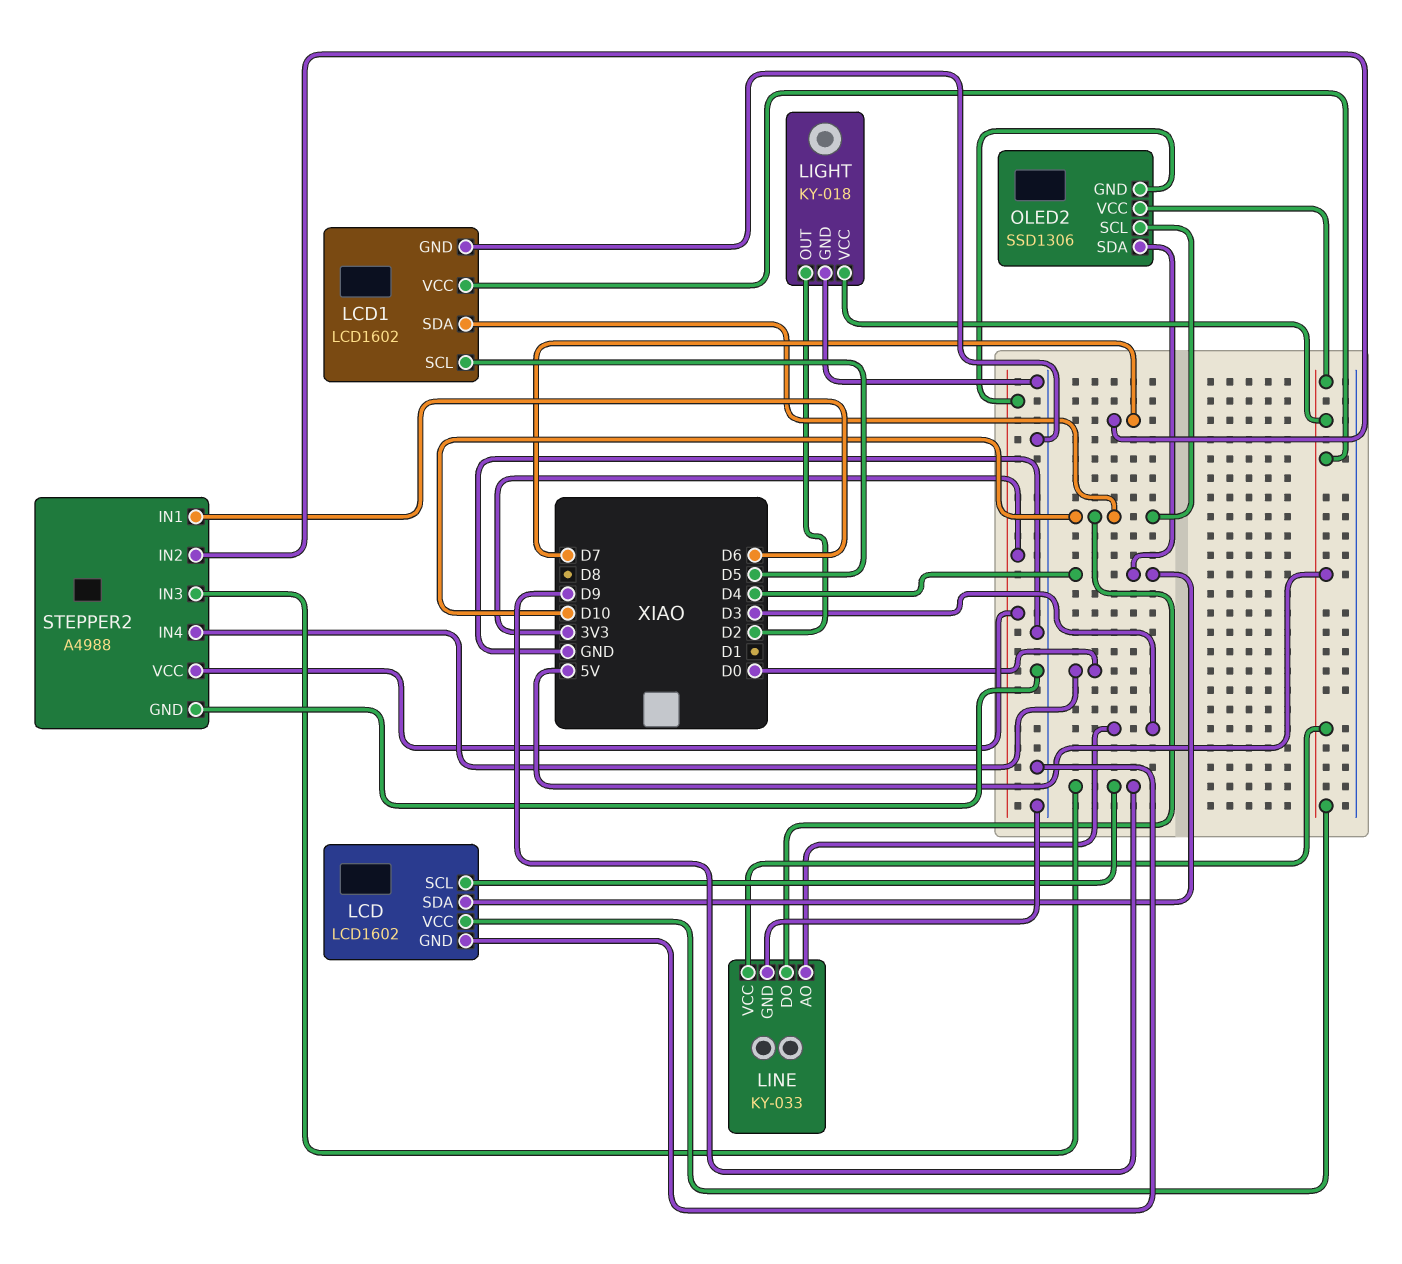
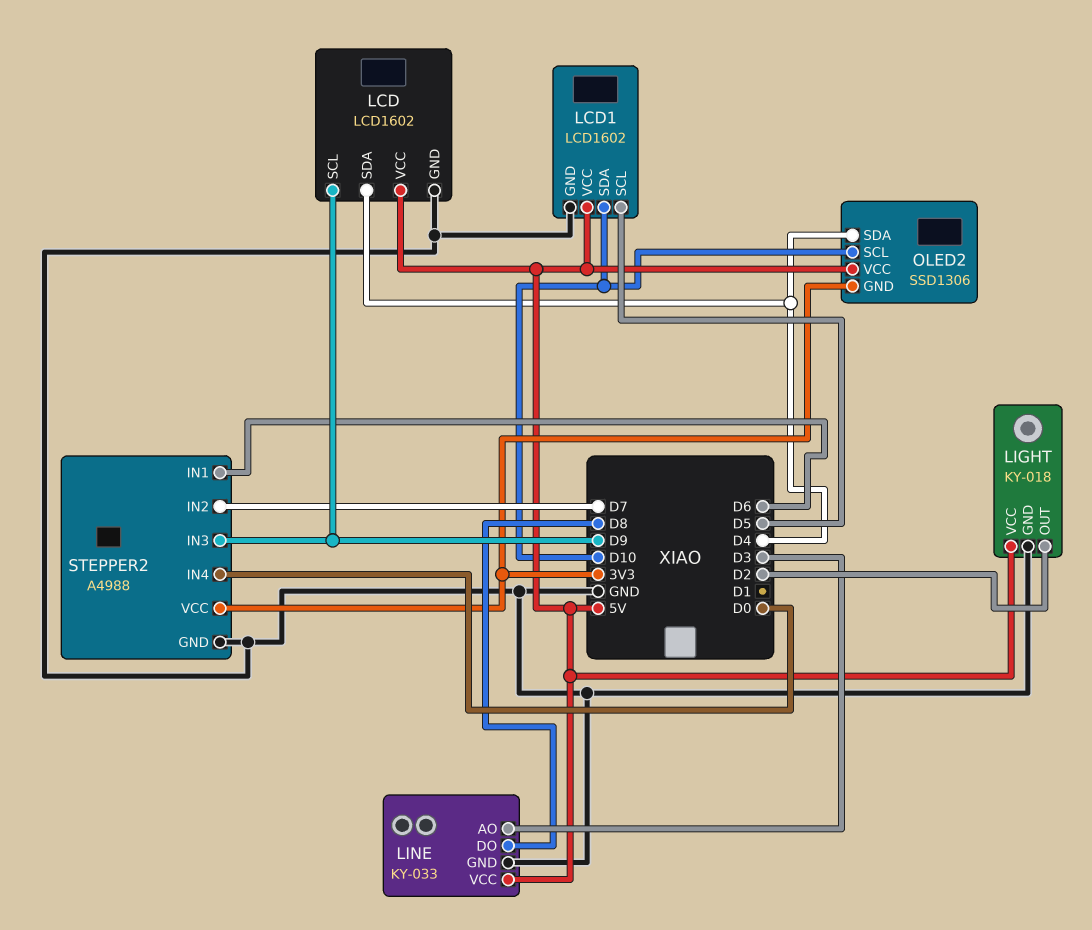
LINE pin DO: D10 -> D8

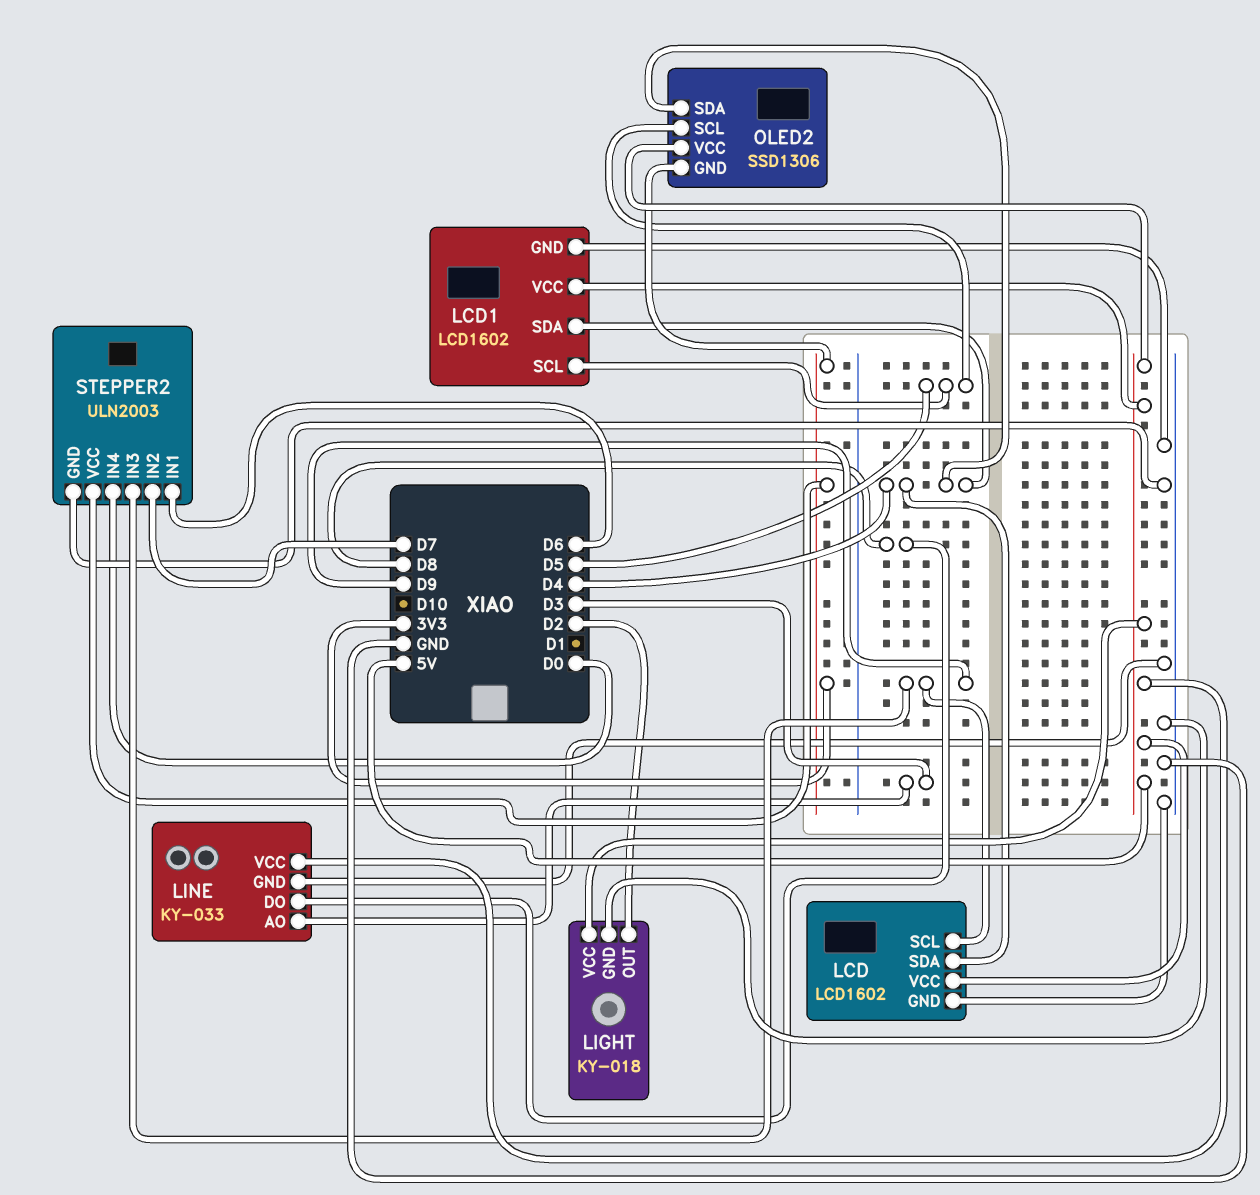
LCD1 pin SDA: D10 -> D4
OLED2 pin SCL: D10 -> D5
STEPPER2: A4988 -> ULN2003

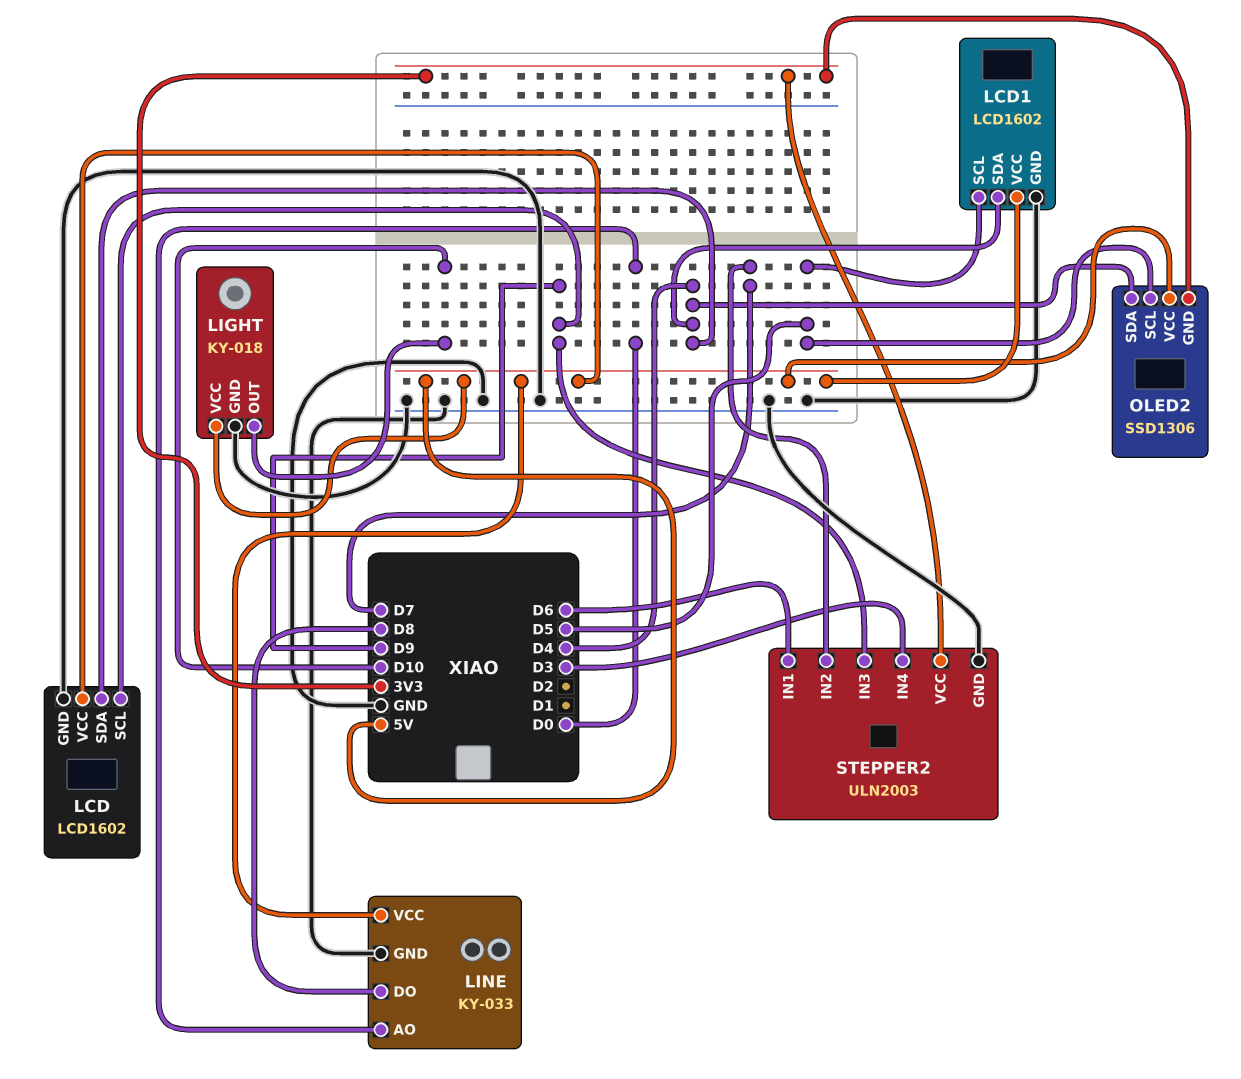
LIGHT pin OUT: D2 -> D10
LINE pin AO: D3 -> D0
STEPPER2 pin IN4: D0 -> D3

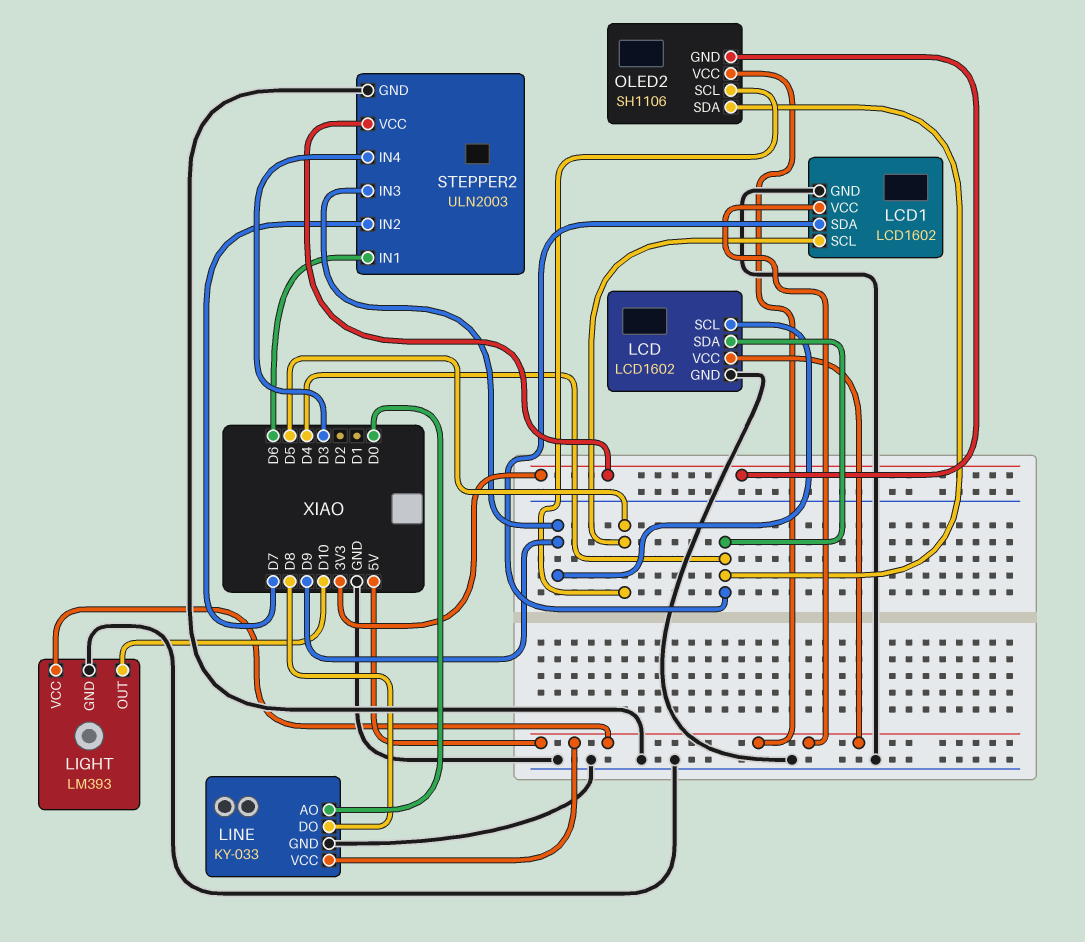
LIGHT: KY-018 -> LM393
OLED2: SSD1306 -> SH1106

